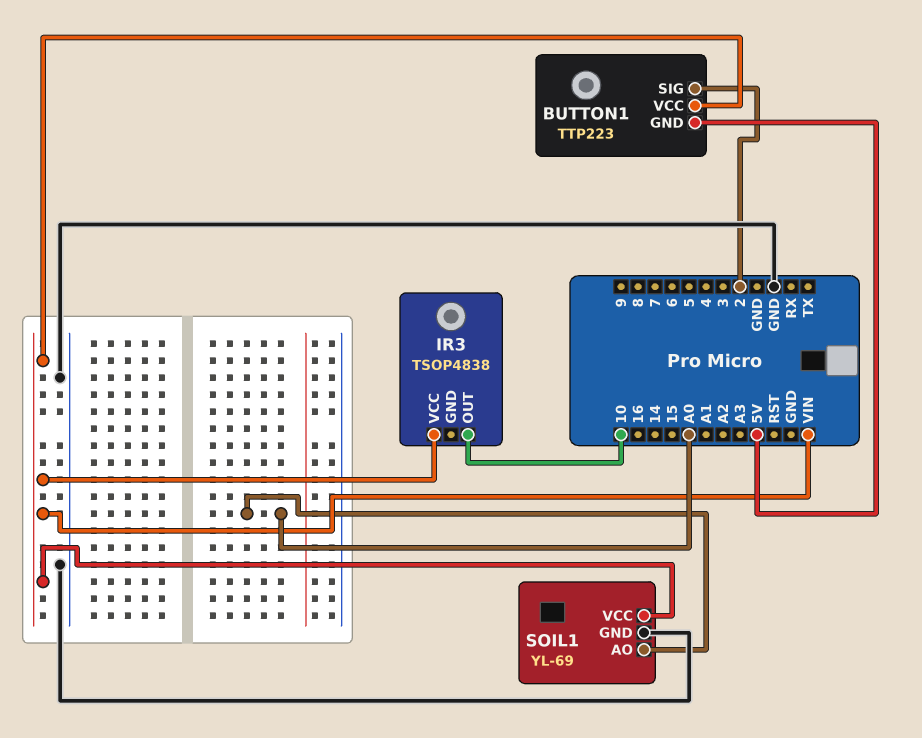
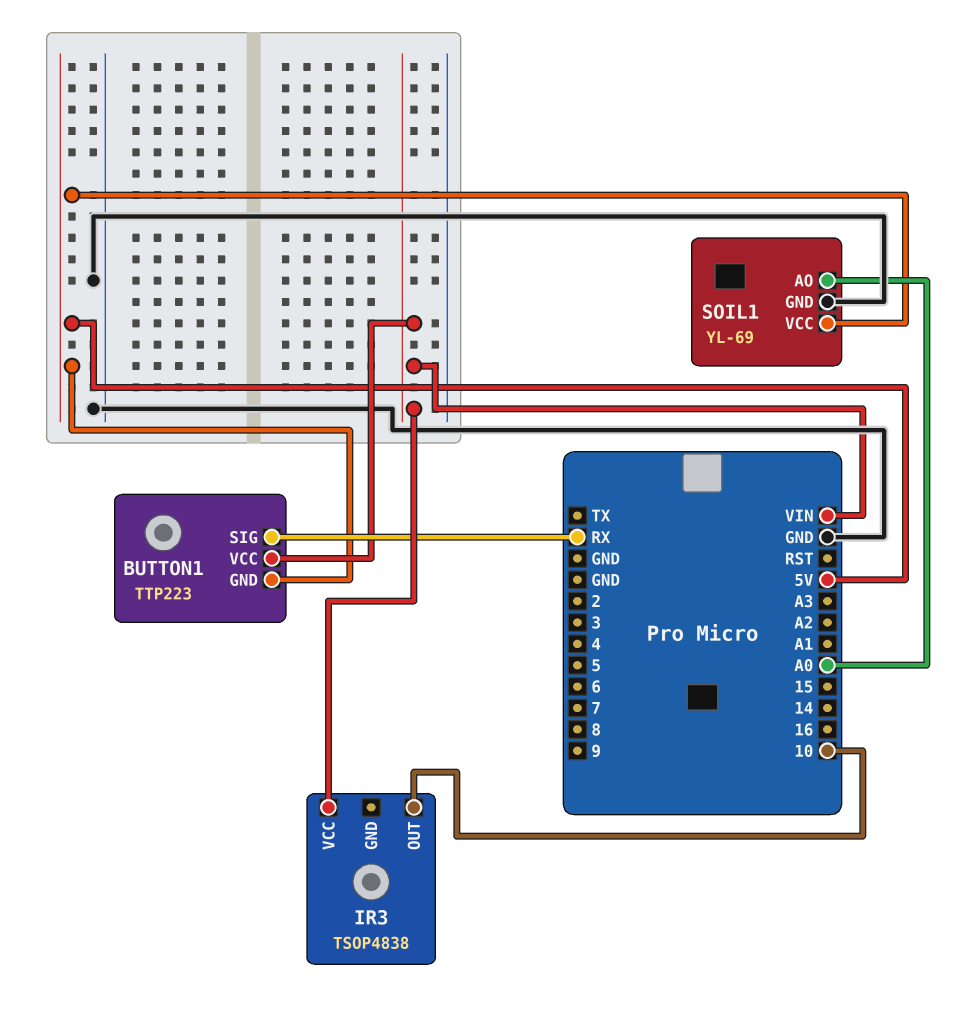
BUTTON1 pin SIG: 2 -> RX
SOIL1 pin VCC: VIN -> 5V

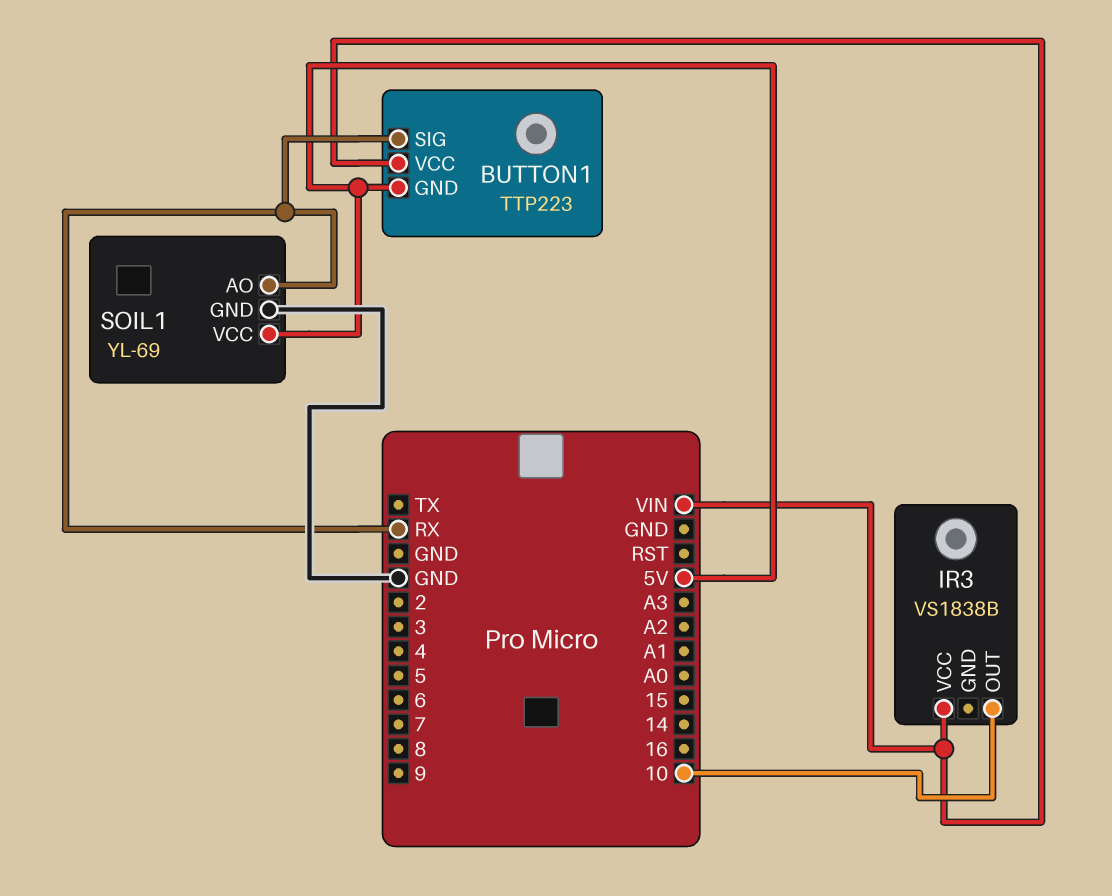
IR3: TSOP4838 -> VS1838B
SOIL1 pin AO: A0 -> RX

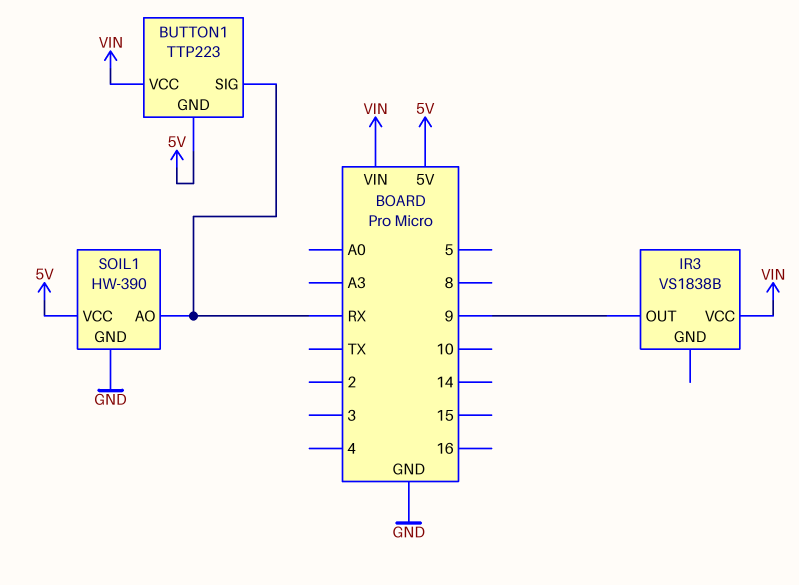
IR3 pin OUT: 10 -> 9
SOIL1: YL-69 -> HW-390

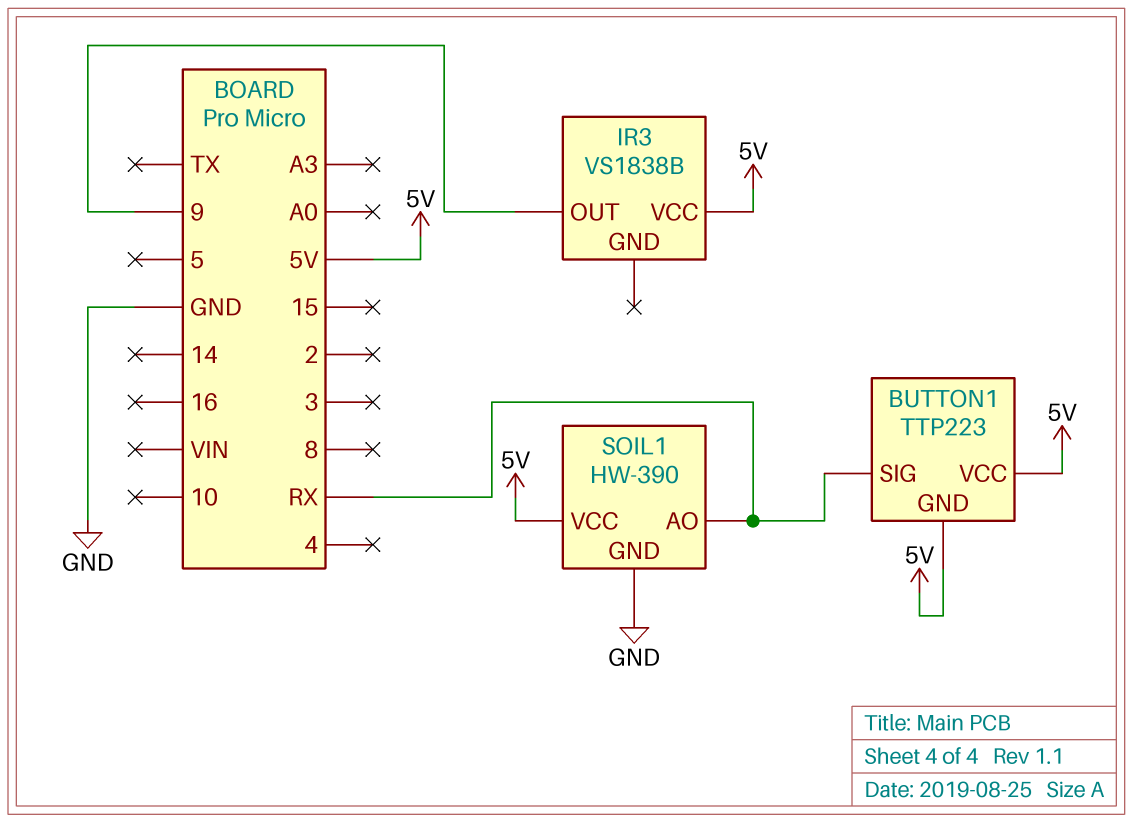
BUTTON1 pin VCC: VIN -> 5V
IR3 pin VCC: VIN -> 5V

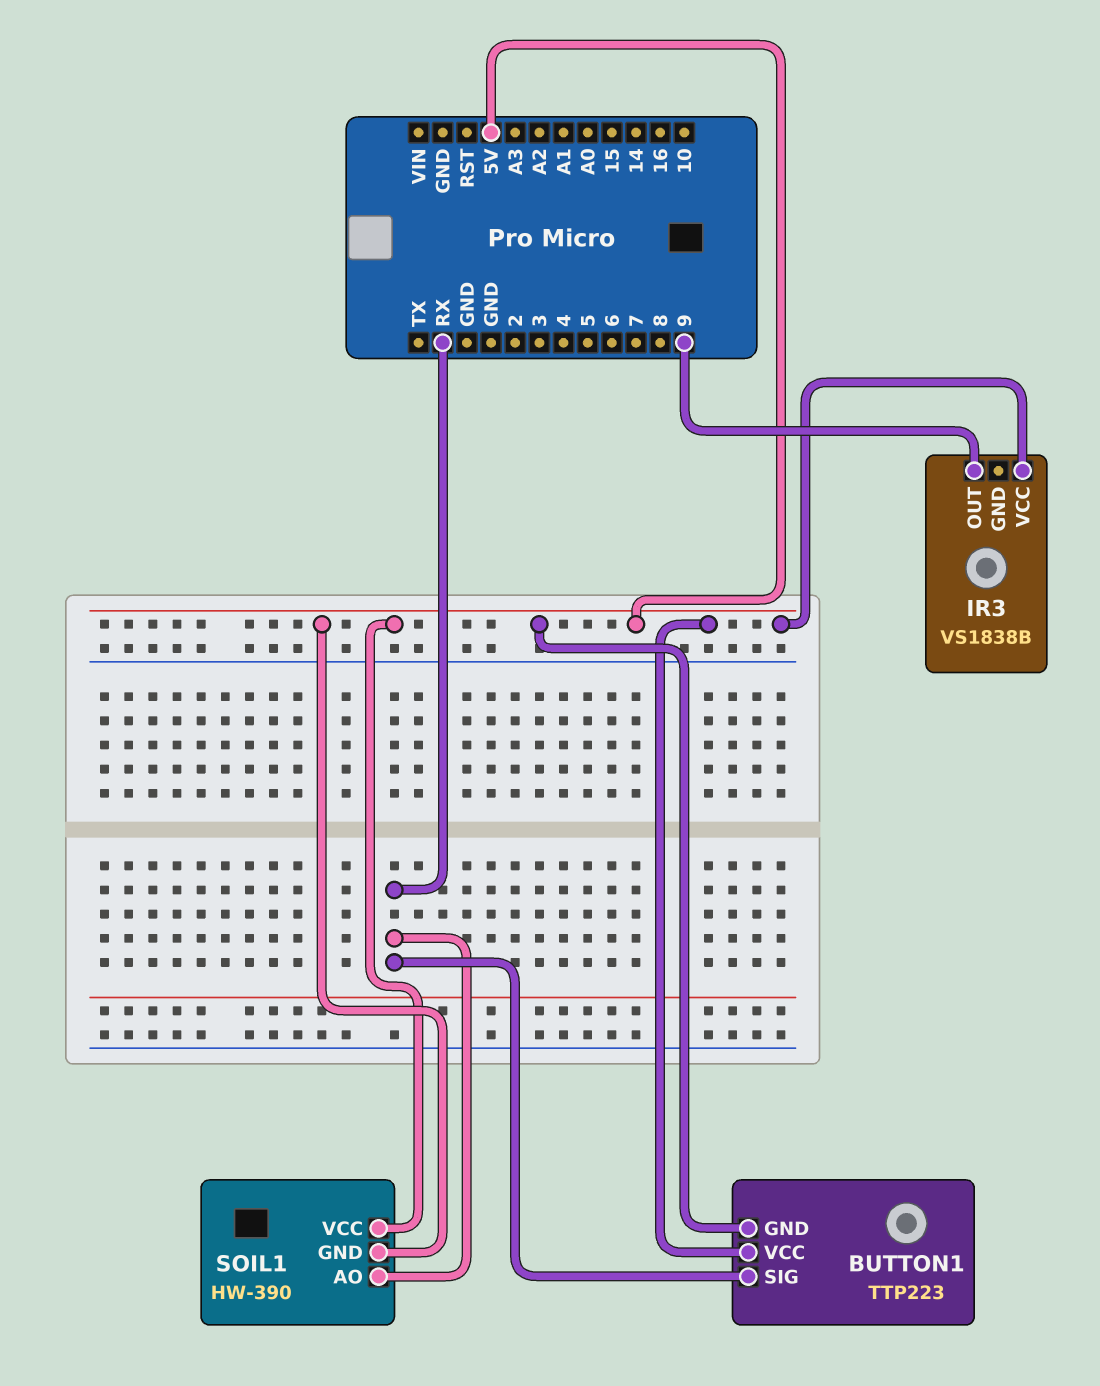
SOIL1 pin GND: GND -> 5V

